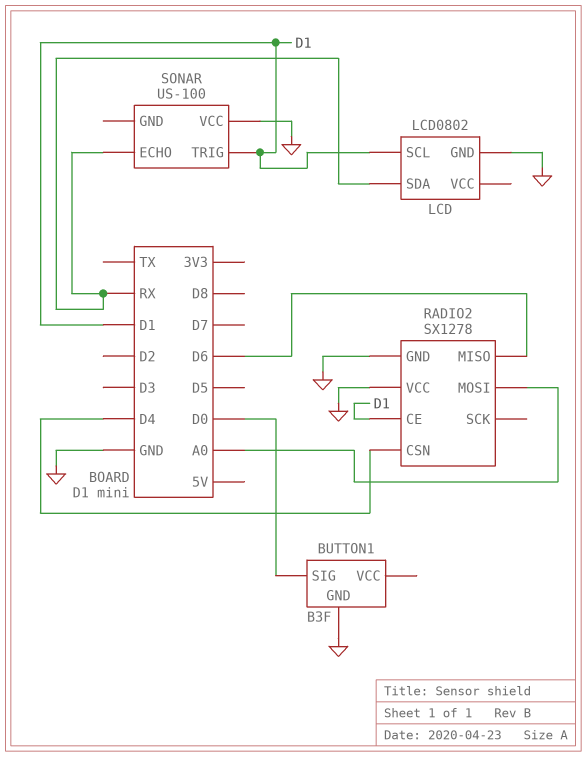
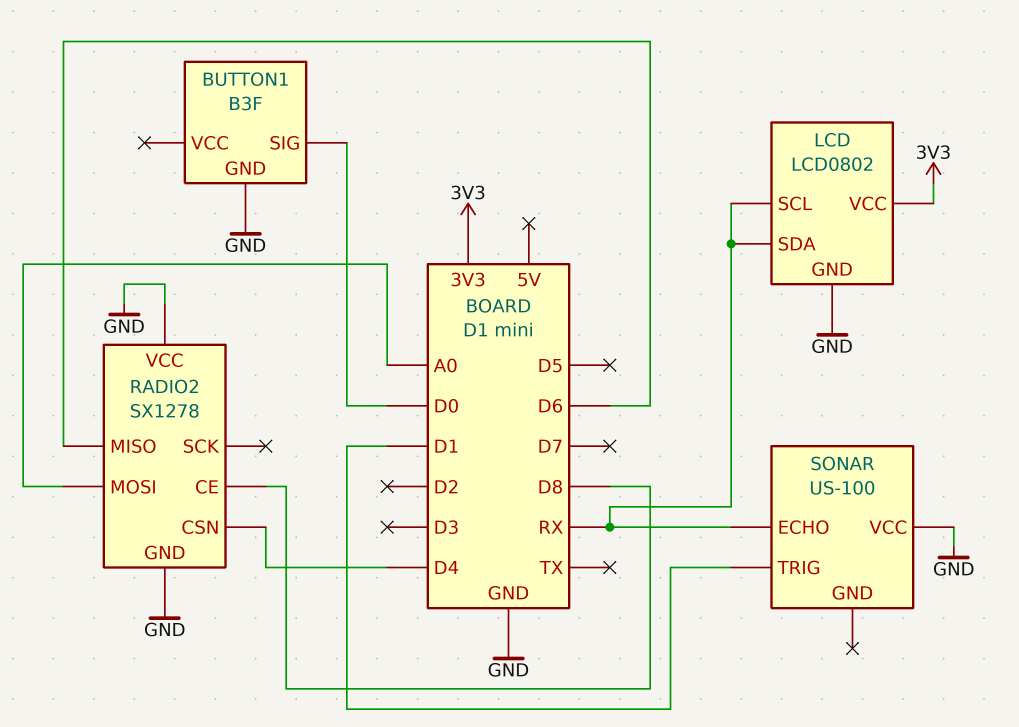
LCD pin SCL: D1 -> RX
LCD pin VCC: none -> 3V3
RADIO2 pin CE: D1 -> D8

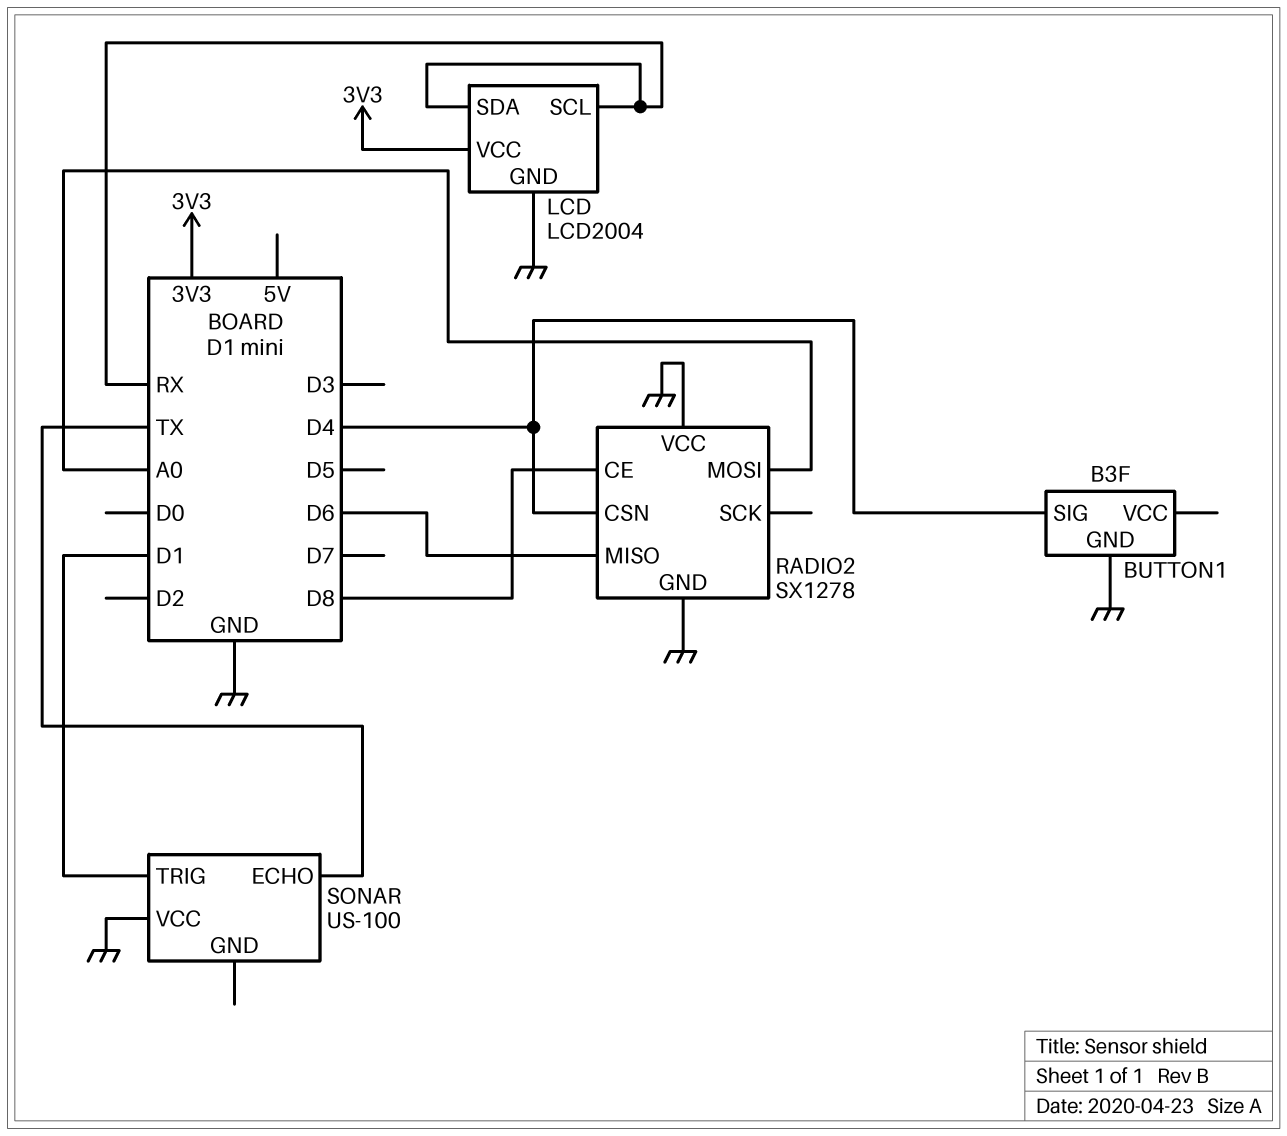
BUTTON1 pin SIG: D0 -> D4
LCD: LCD0802 -> LCD2004
SONAR pin ECHO: RX -> TX

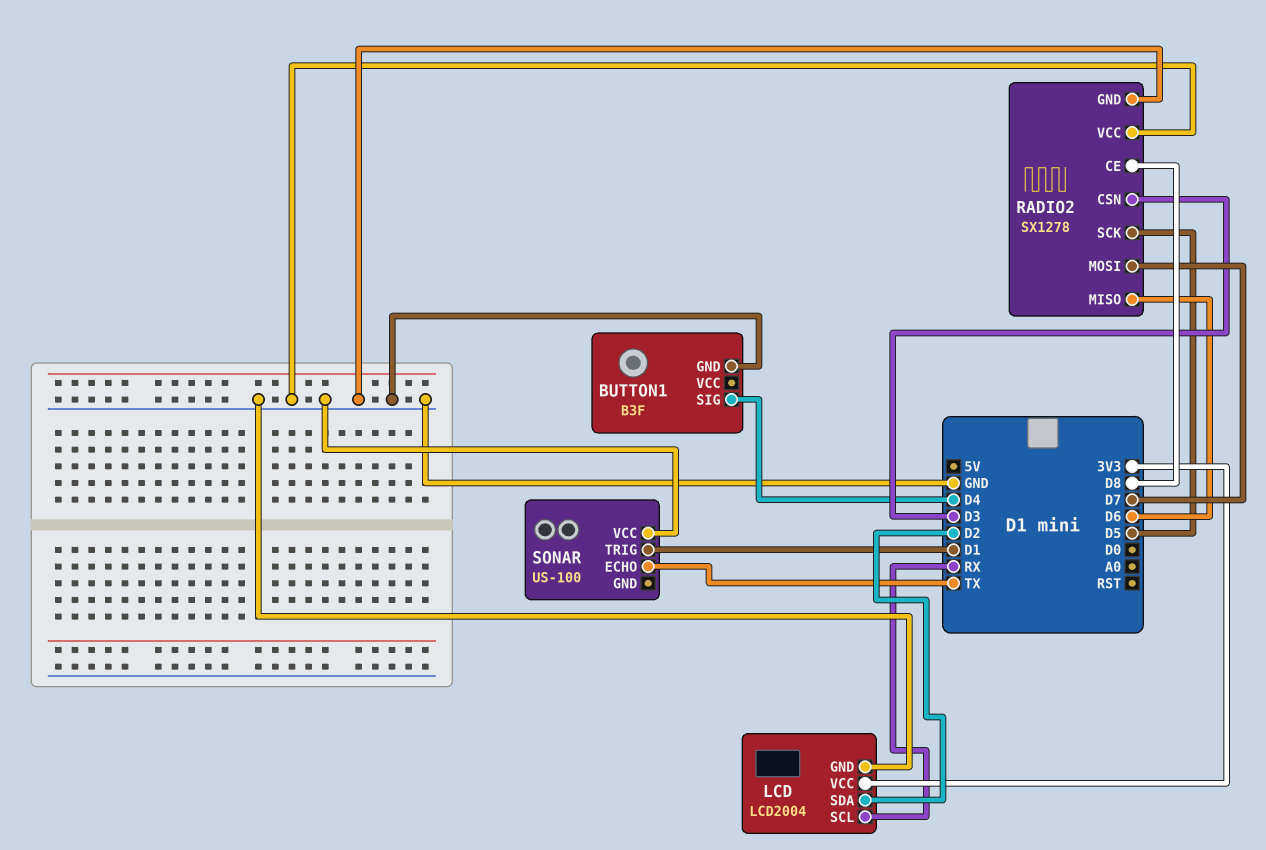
LCD pin SDA: RX -> D2
RADIO2 pin CSN: D4 -> D3
RADIO2 pin MOSI: A0 -> D7
RADIO2 pin SCK: none -> D5

